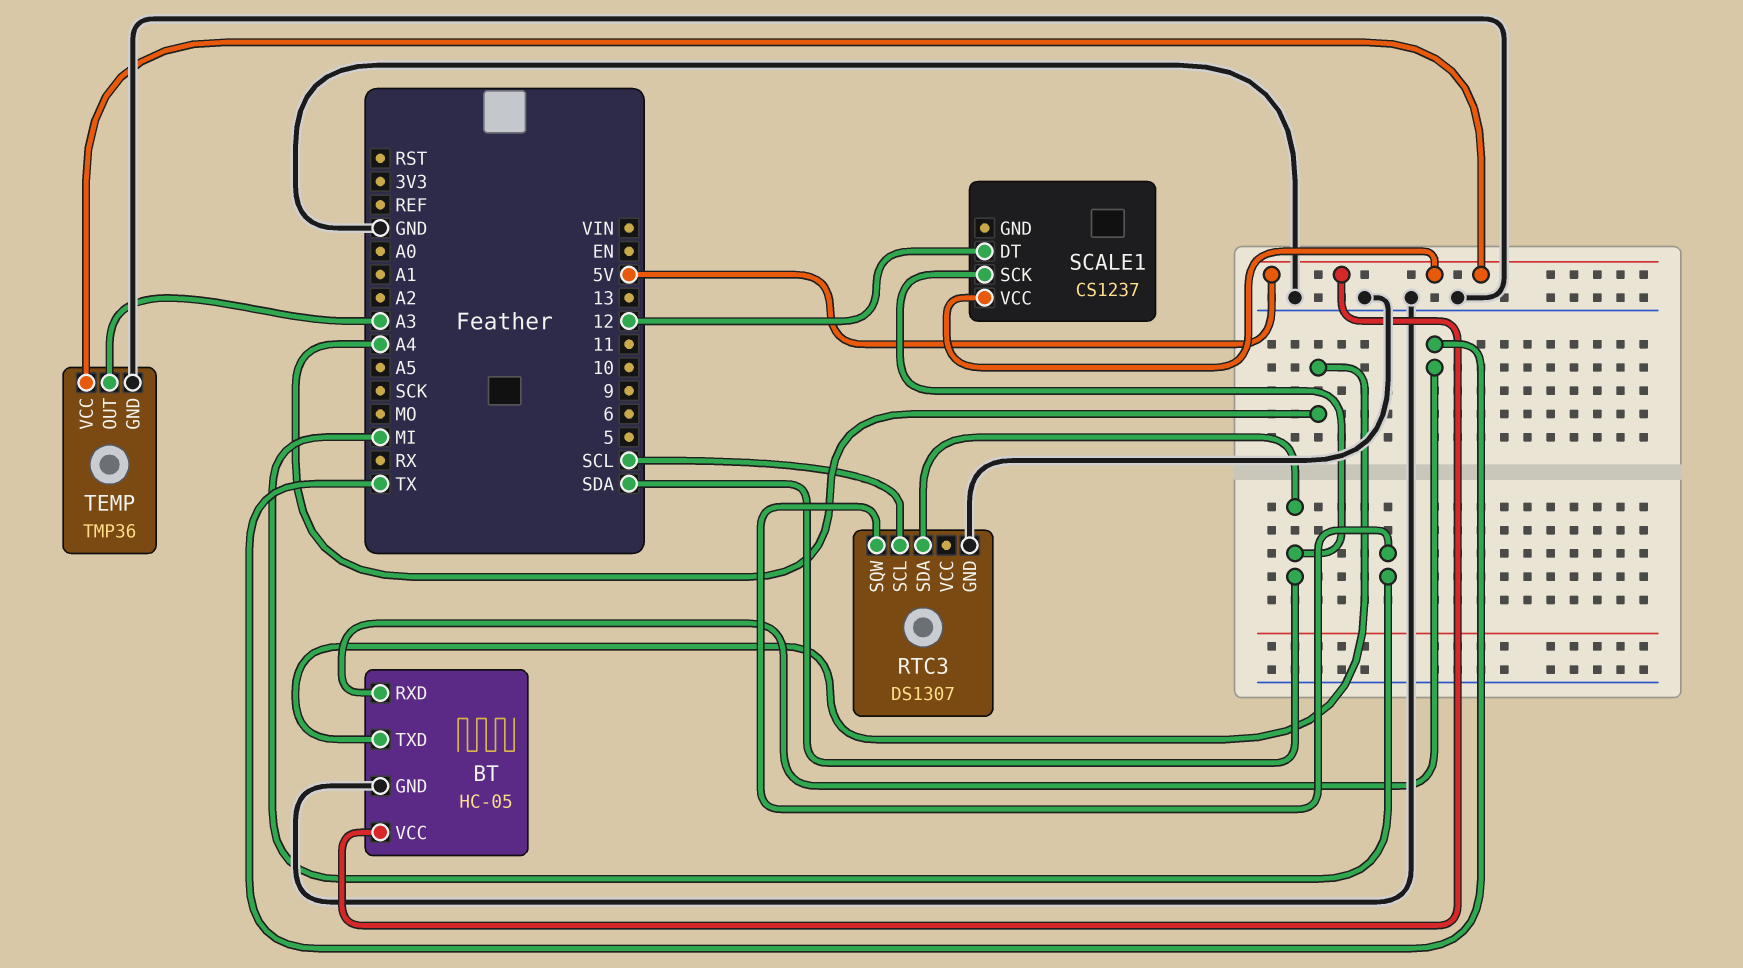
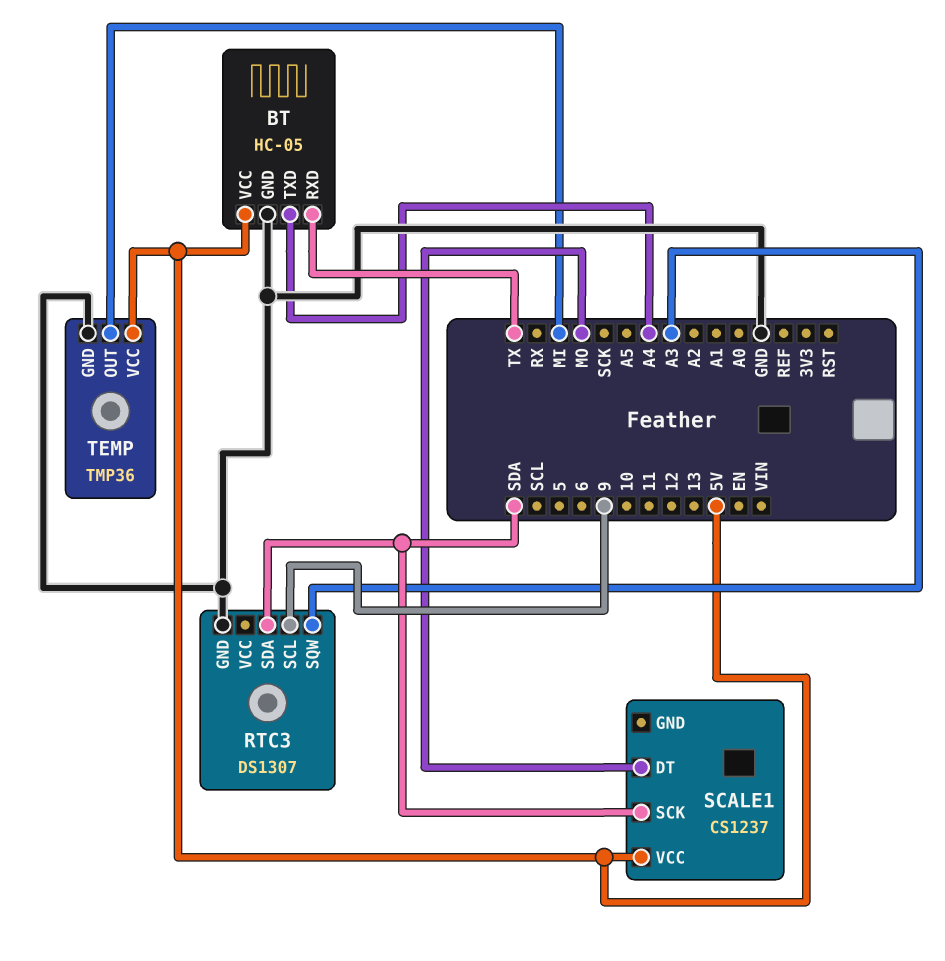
RTC3 pin SCL: SCL -> 9
RTC3 pin SQW: MI -> A3
SCALE1 pin DT: 12 -> MO
TEMP pin OUT: A3 -> MI

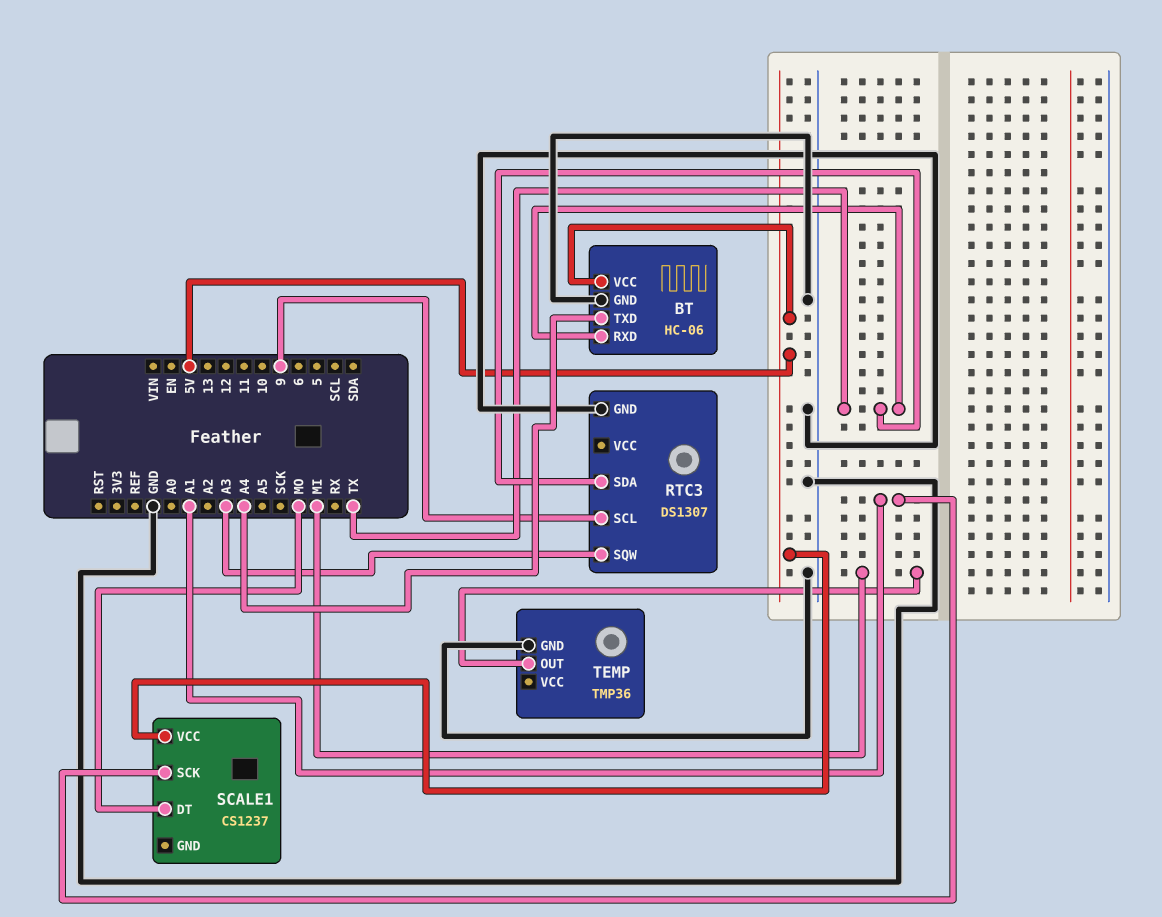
BT: HC-05 -> HC-06
RTC3 pin SDA: SDA -> TX
SCALE1 pin SCK: SDA -> A1
TEMP pin VCC: 5V -> none

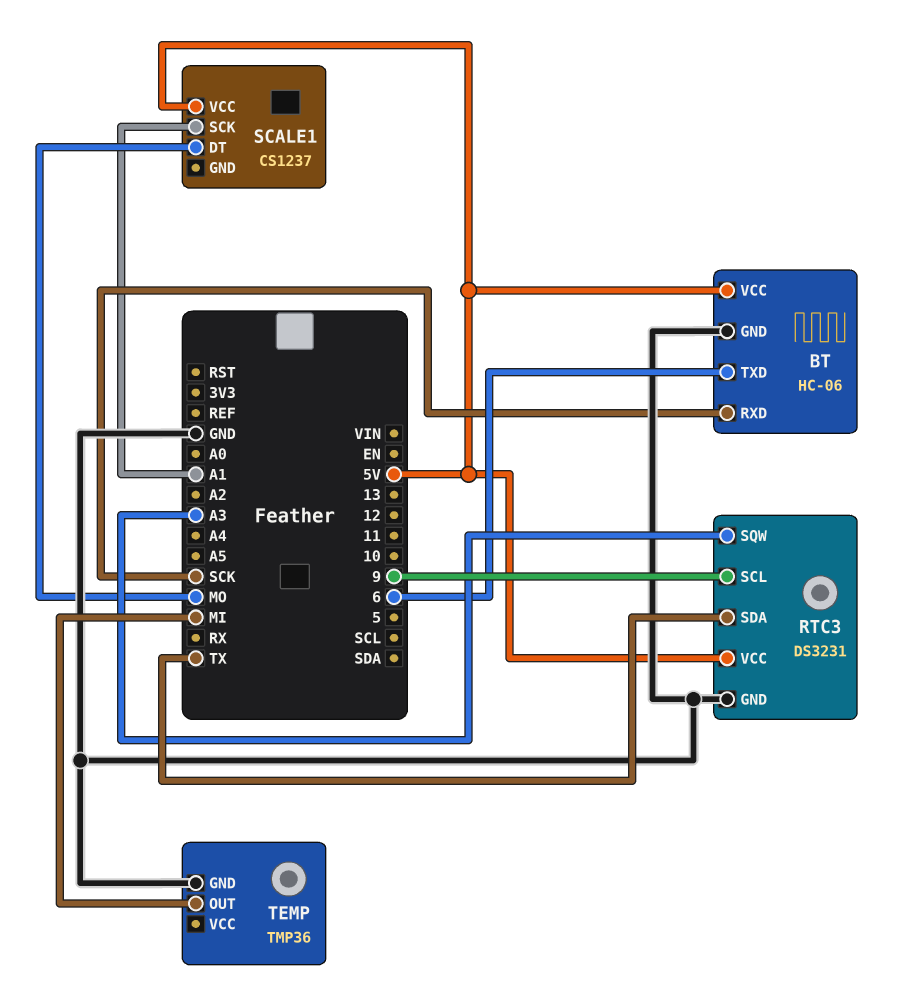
BT pin RXD: TX -> SCK
BT pin TXD: A4 -> 6
RTC3: DS1307 -> DS3231
RTC3 pin VCC: none -> 5V

